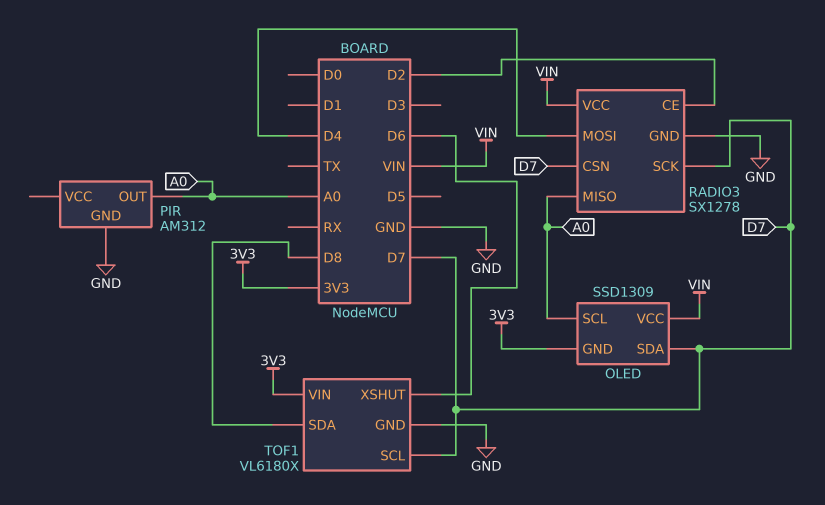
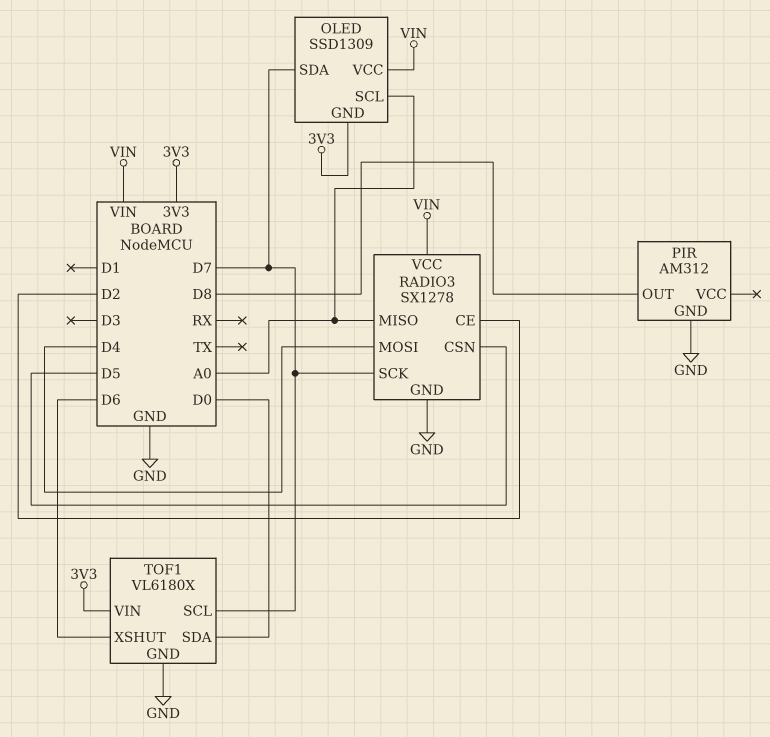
PIR pin OUT: A0 -> D8
RADIO3 pin CSN: D7 -> D5
TOF1 pin SDA: D8 -> D0

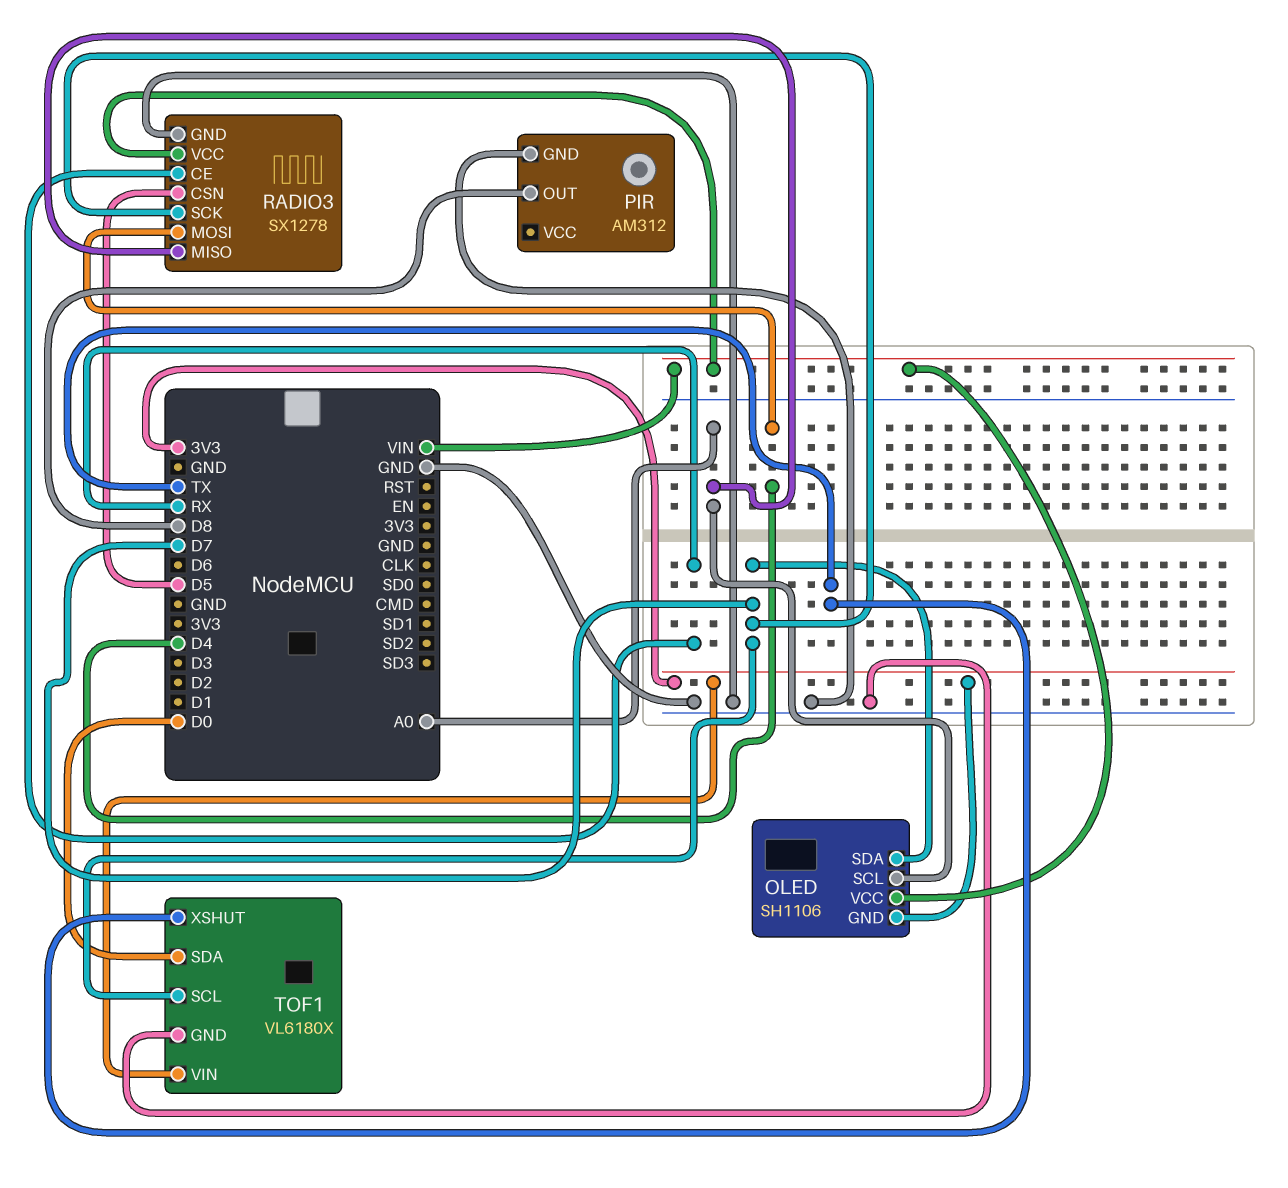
OLED: SSD1309 -> SH1106
RADIO3 pin CE: D2 -> RX
TOF1 pin XSHUT: D6 -> TX

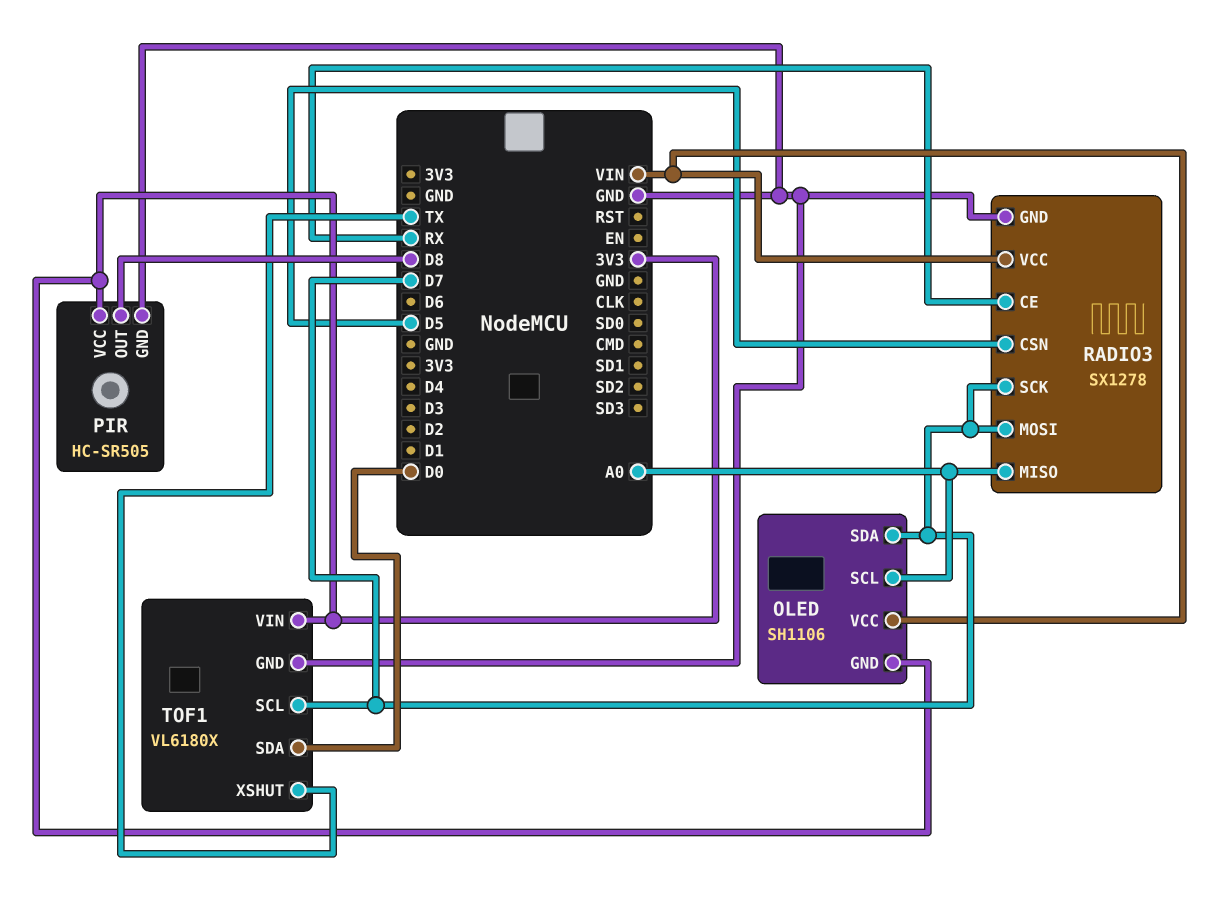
PIR: AM312 -> HC-SR505
PIR pin VCC: none -> 3V3
RADIO3 pin MOSI: D4 -> D7

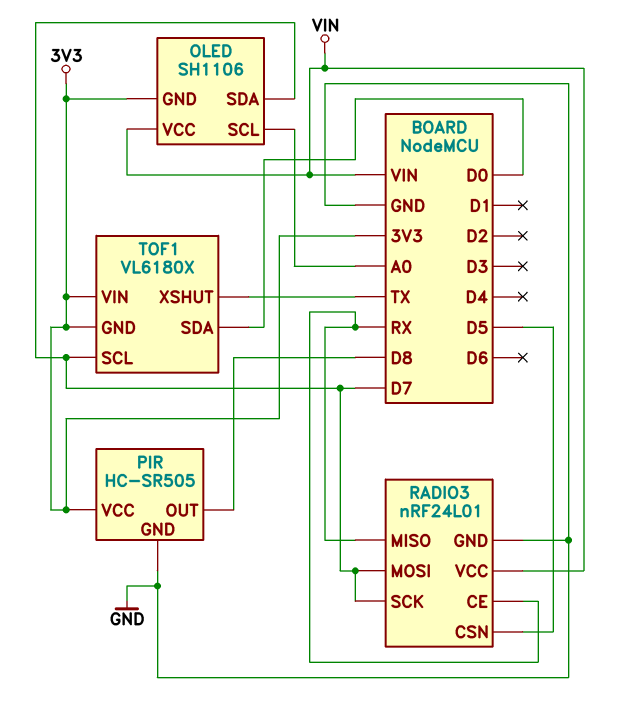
RADIO3: SX1278 -> nRF24L01
RADIO3 pin MISO: A0 -> RX
TOF1 pin GND: GND -> 3V3

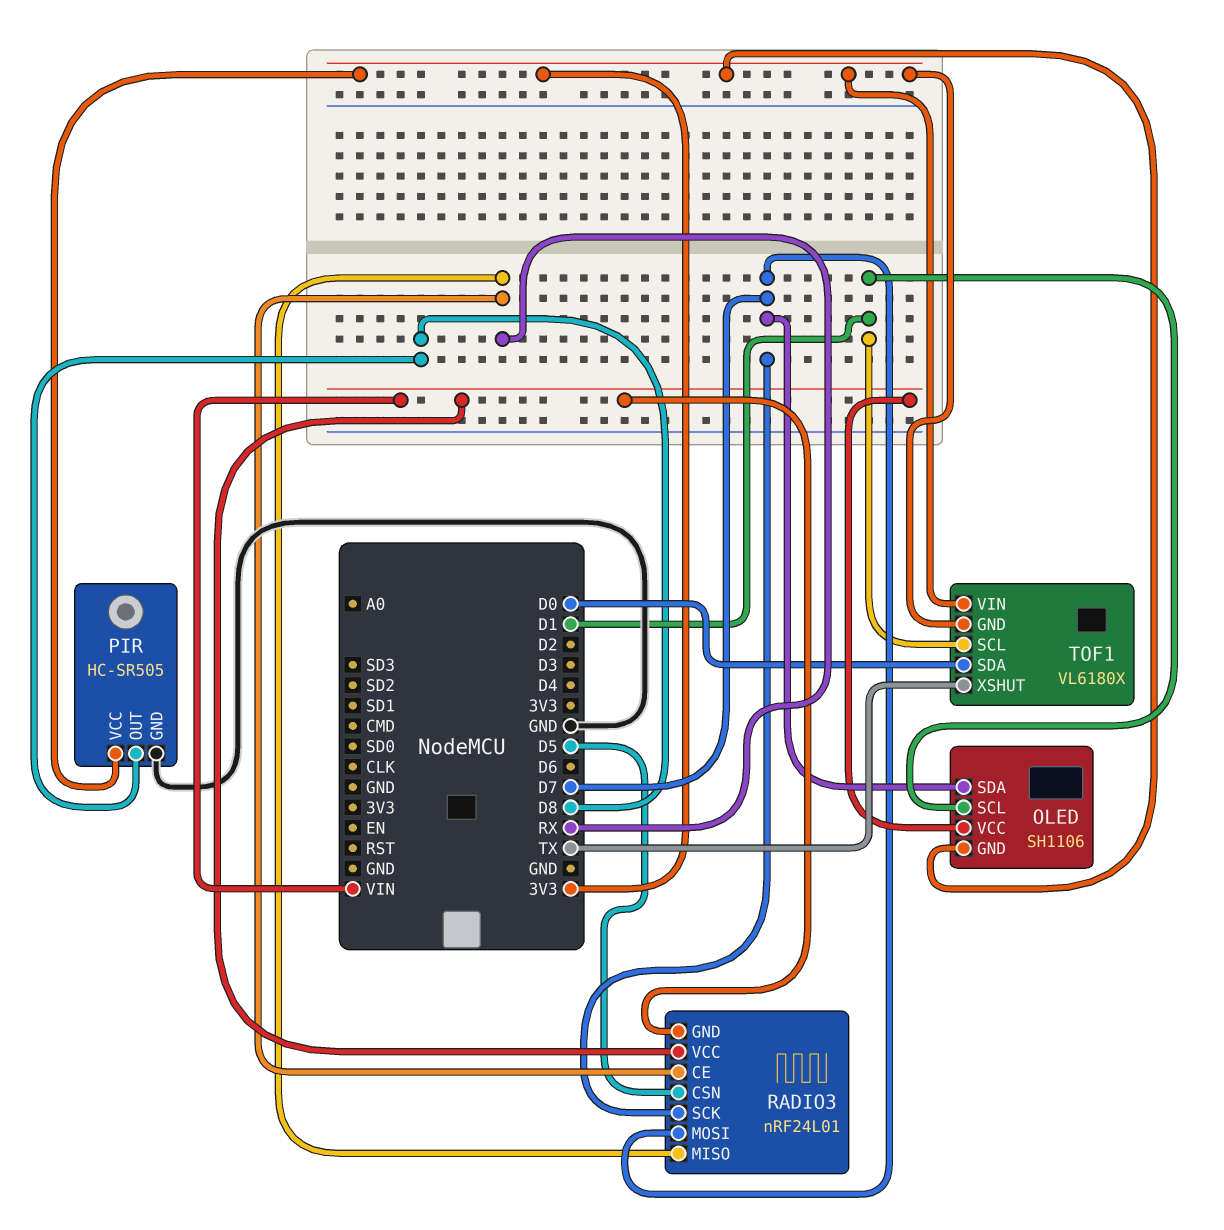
OLED pin SCL: A0 -> D1
RADIO3 pin GND: GND -> VIN
TOF1 pin SCL: D7 -> D1

